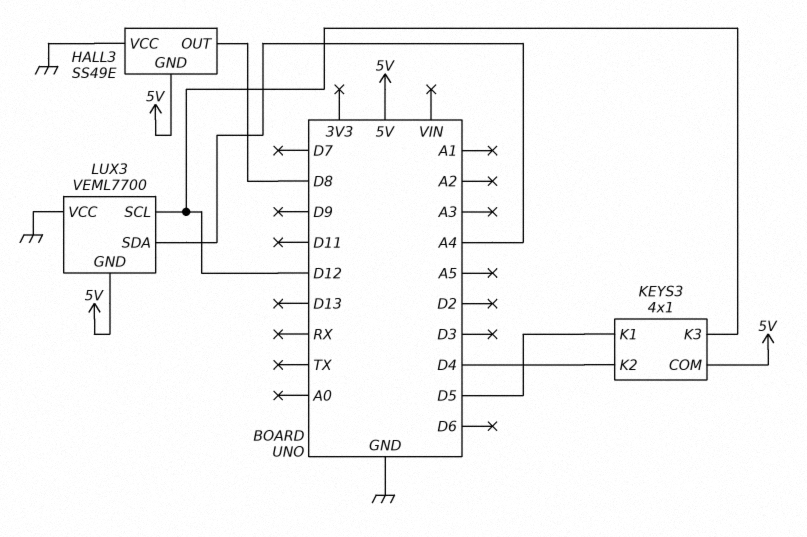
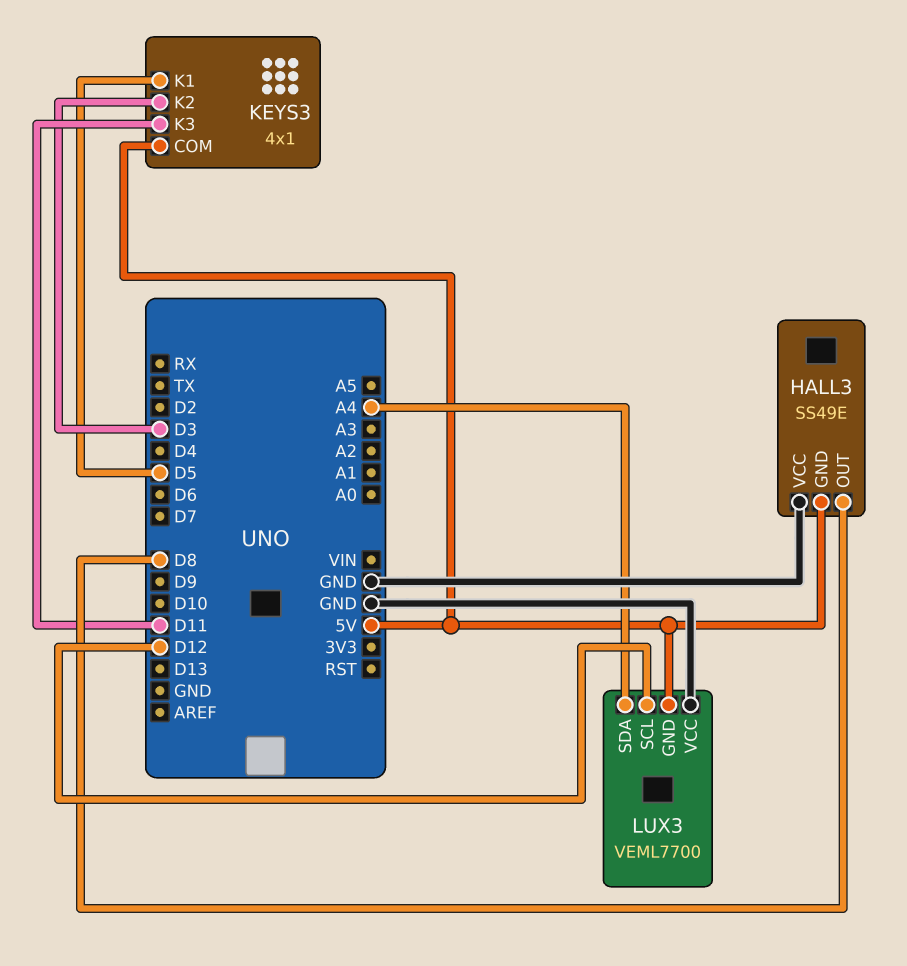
KEYS3 pin K2: D4 -> D3
KEYS3 pin K3: D12 -> D11

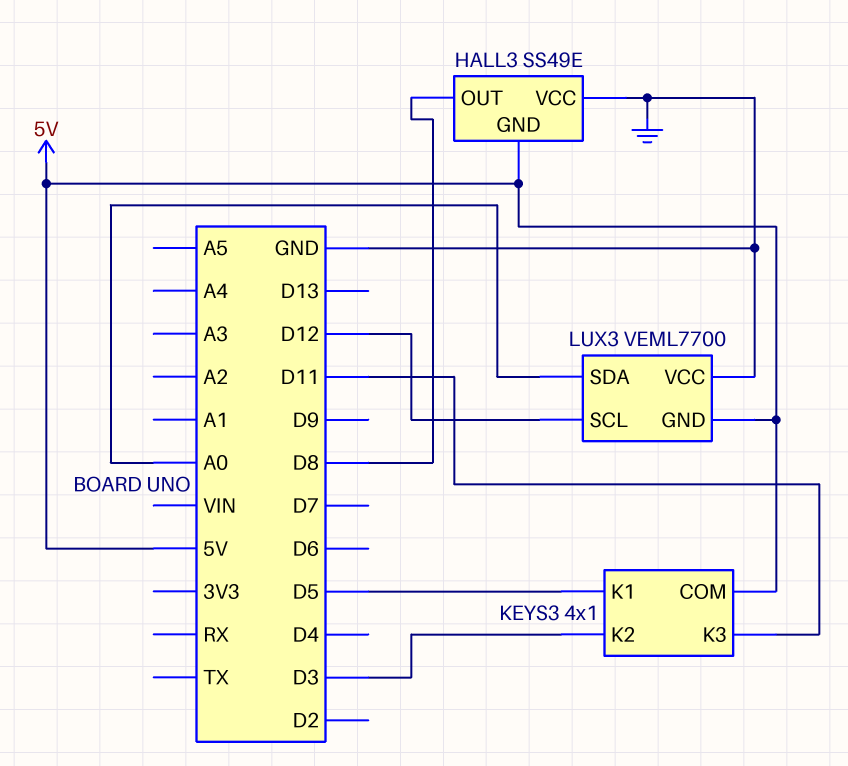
LUX3 pin SDA: A4 -> A0

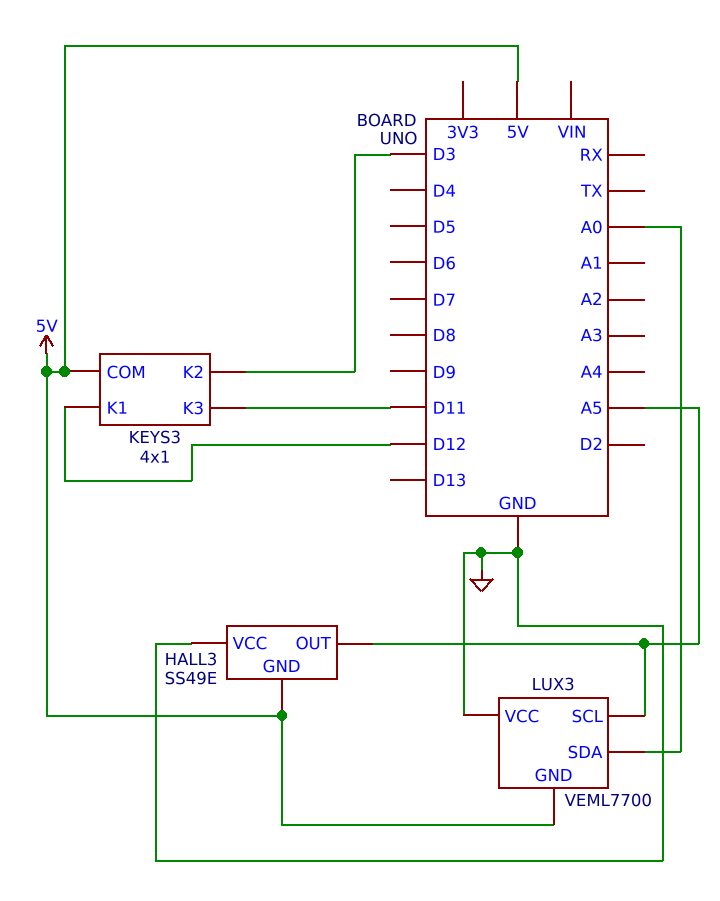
HALL3 pin OUT: D8 -> A5
KEYS3 pin K1: D5 -> D12
LUX3 pin SCL: D12 -> A5

